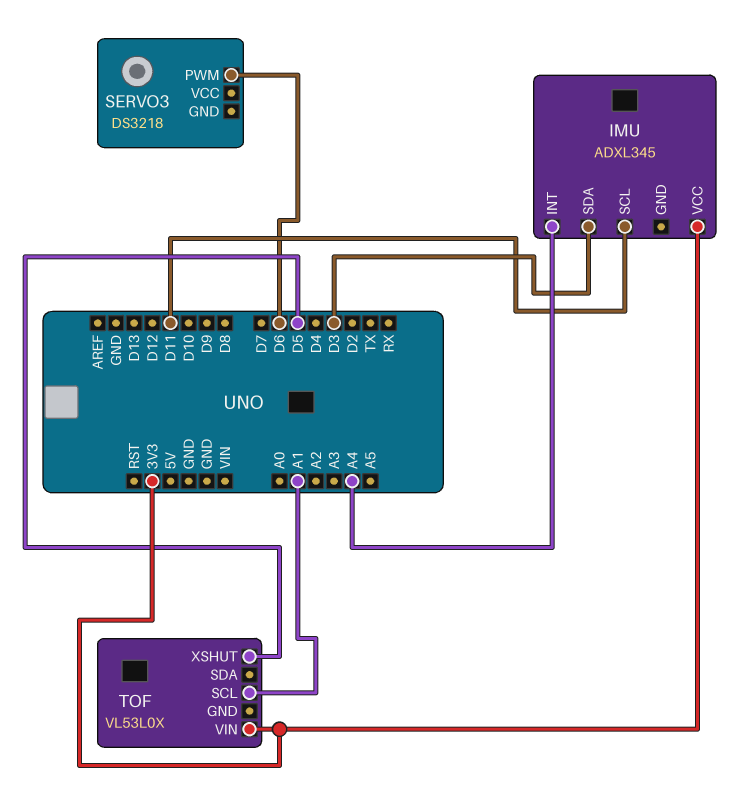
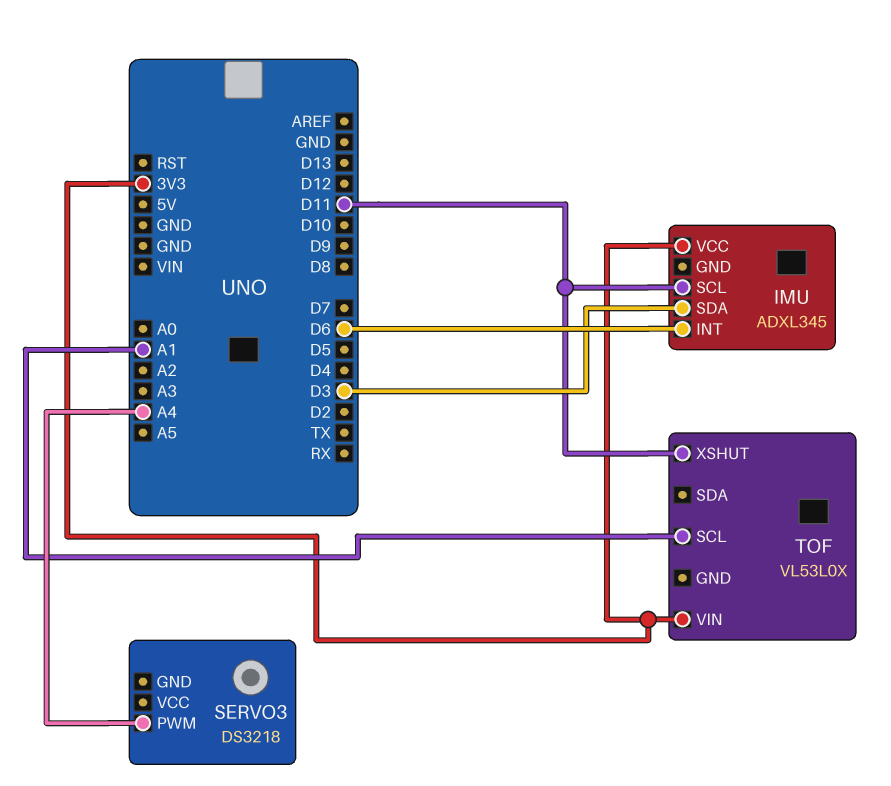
IMU pin INT: A4 -> D6
SERVO3 pin PWM: D6 -> A4
TOF pin XSHUT: D5 -> D11

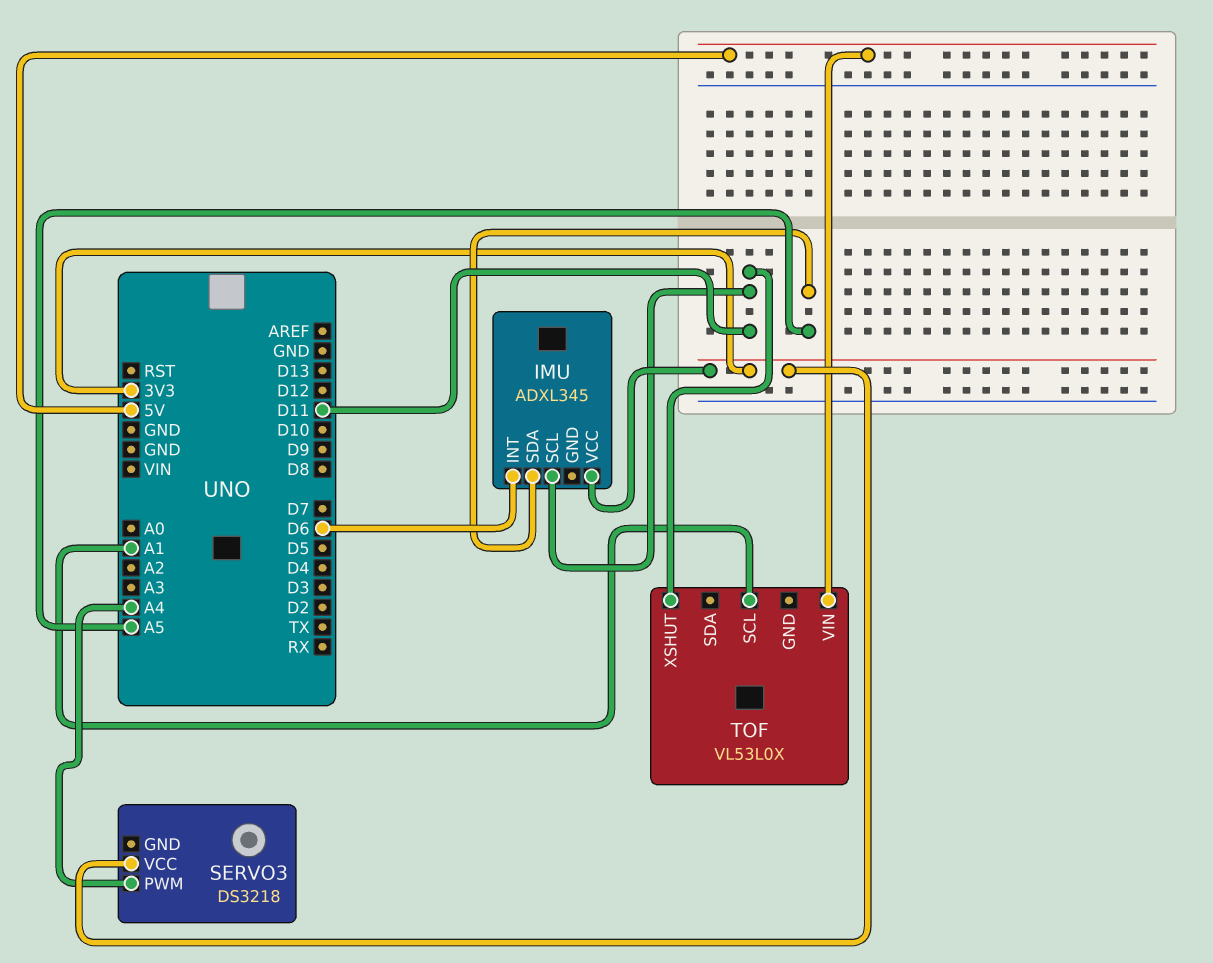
IMU pin SDA: D3 -> A5
SERVO3 pin VCC: none -> 3V3
TOF pin VIN: 3V3 -> 5V

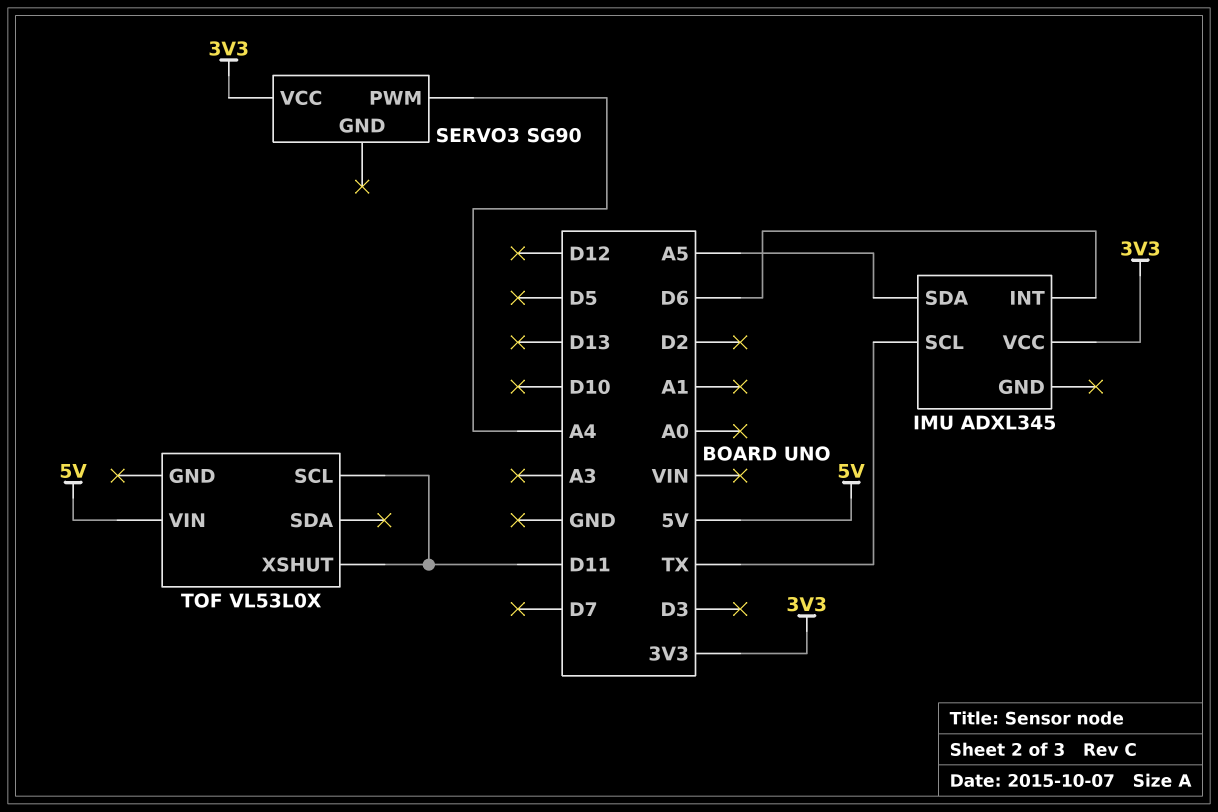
IMU pin SCL: D11 -> TX
SERVO3: DS3218 -> SG90
TOF pin SCL: A1 -> D11

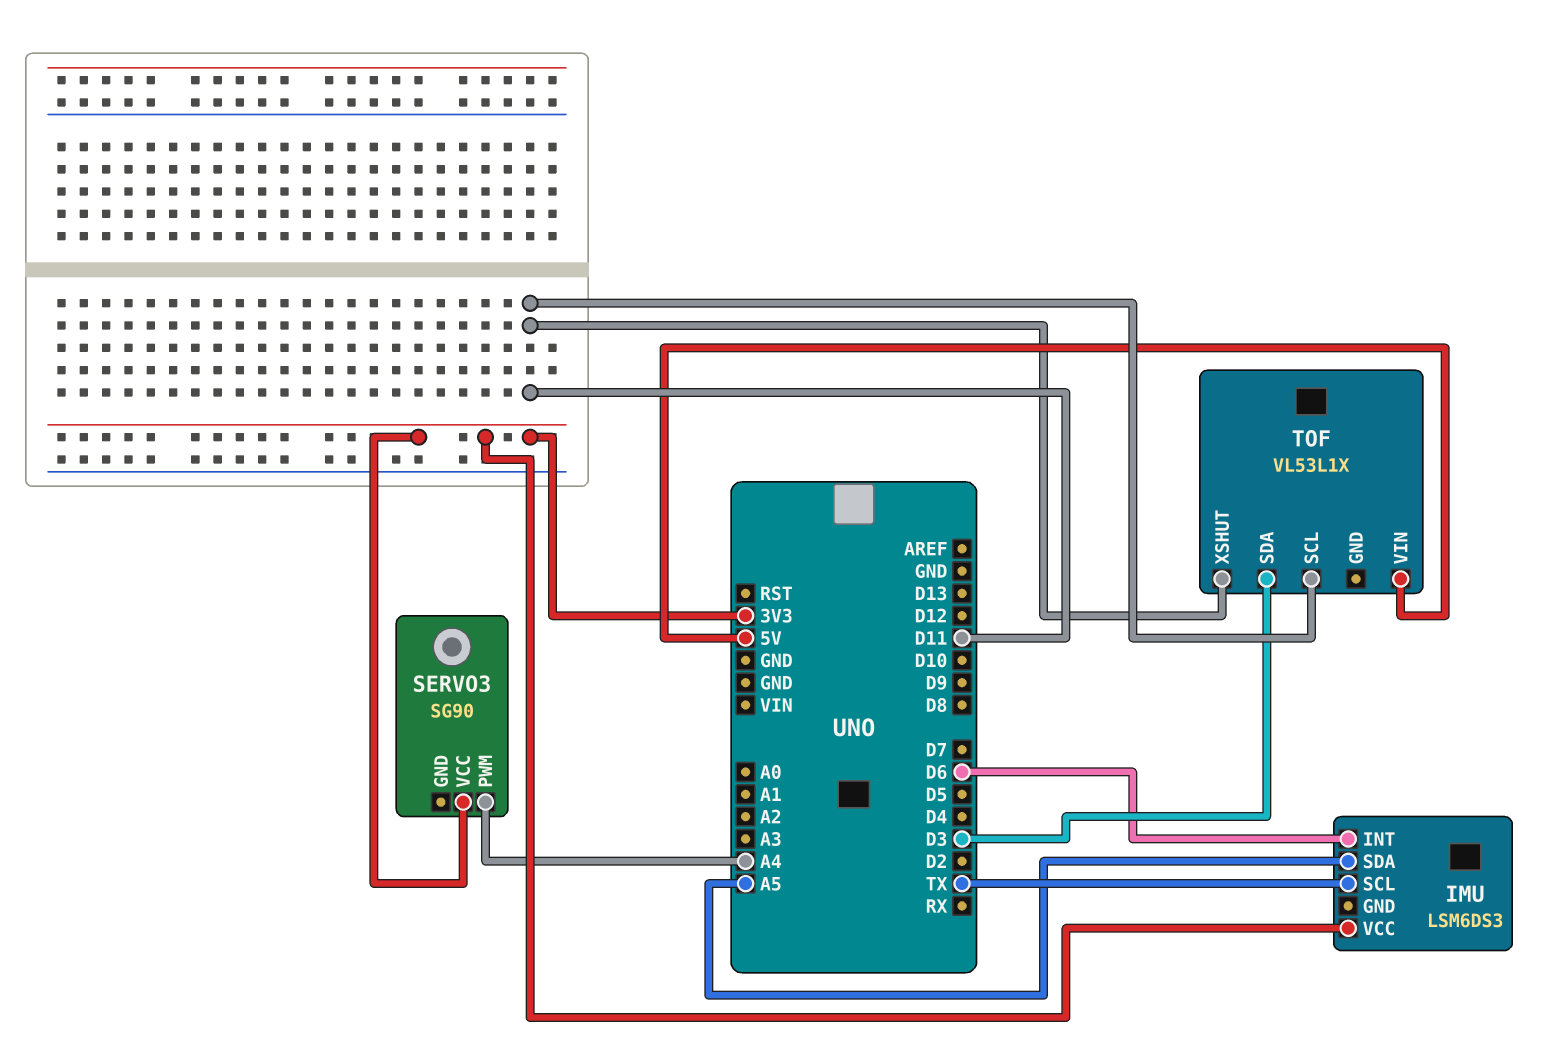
IMU: ADXL345 -> LSM6DS3
TOF: VL53L0X -> VL53L1X
TOF pin SDA: none -> D3

